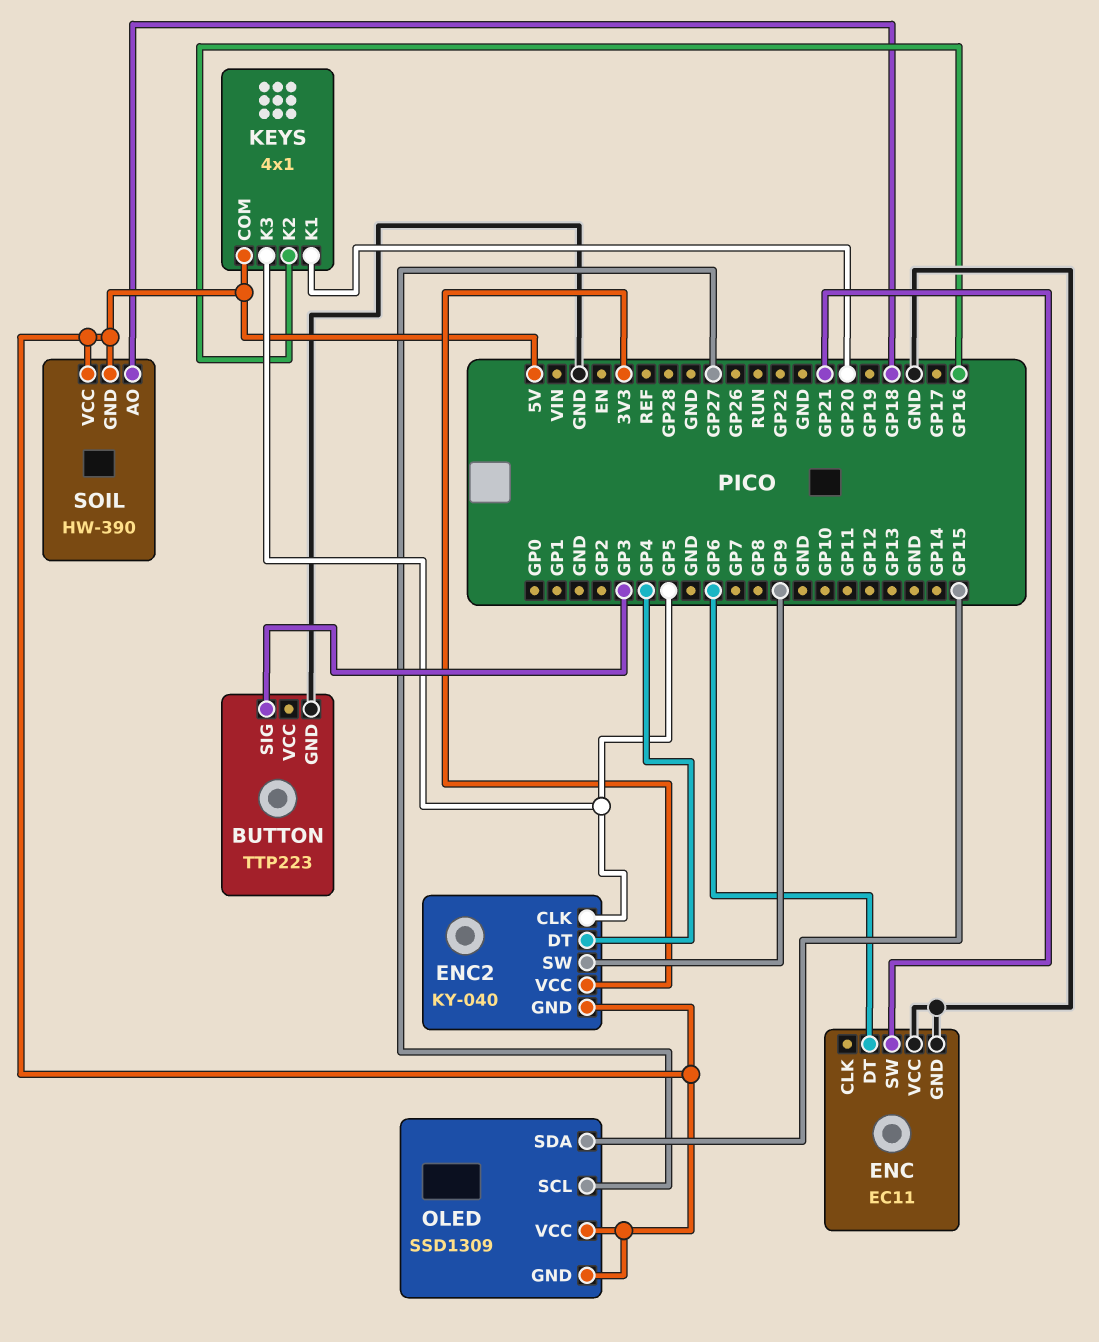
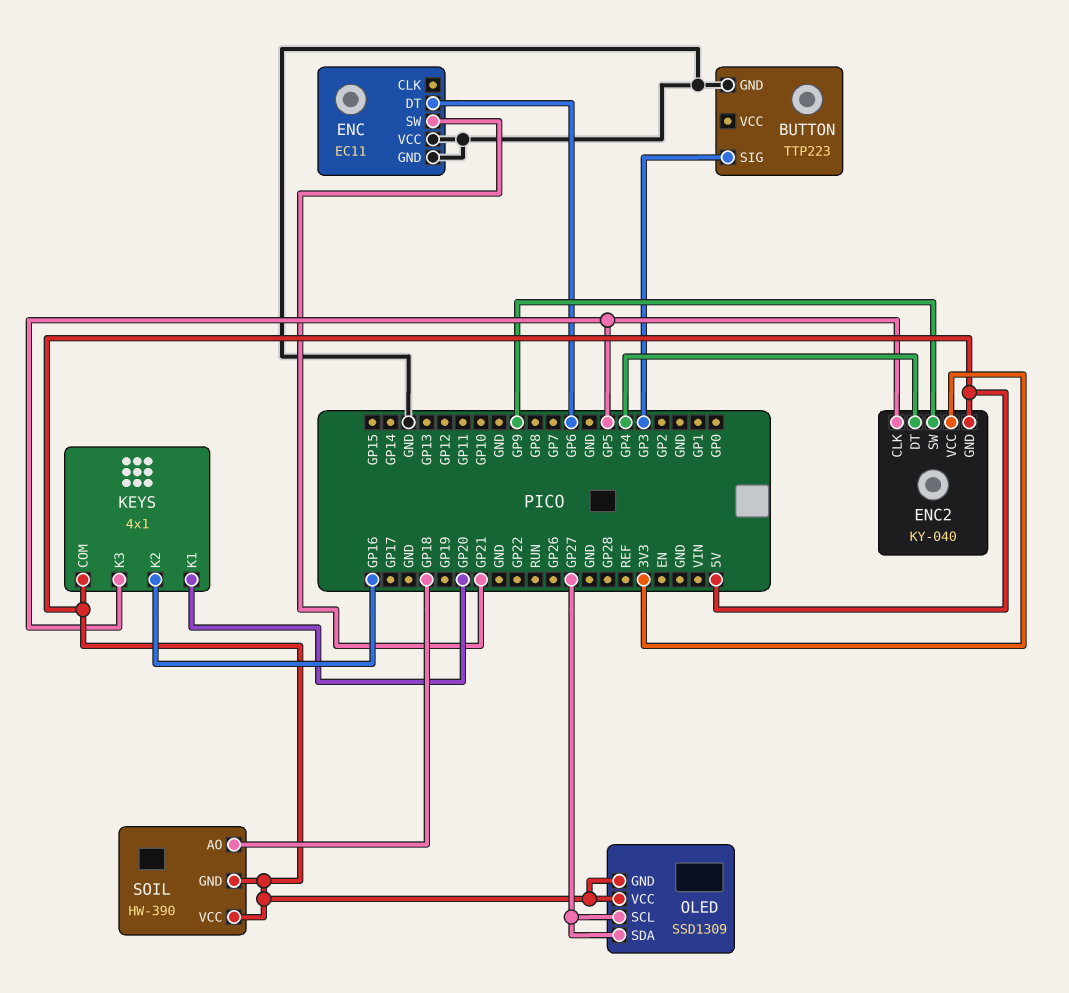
OLED pin SDA: GP15 -> GP27

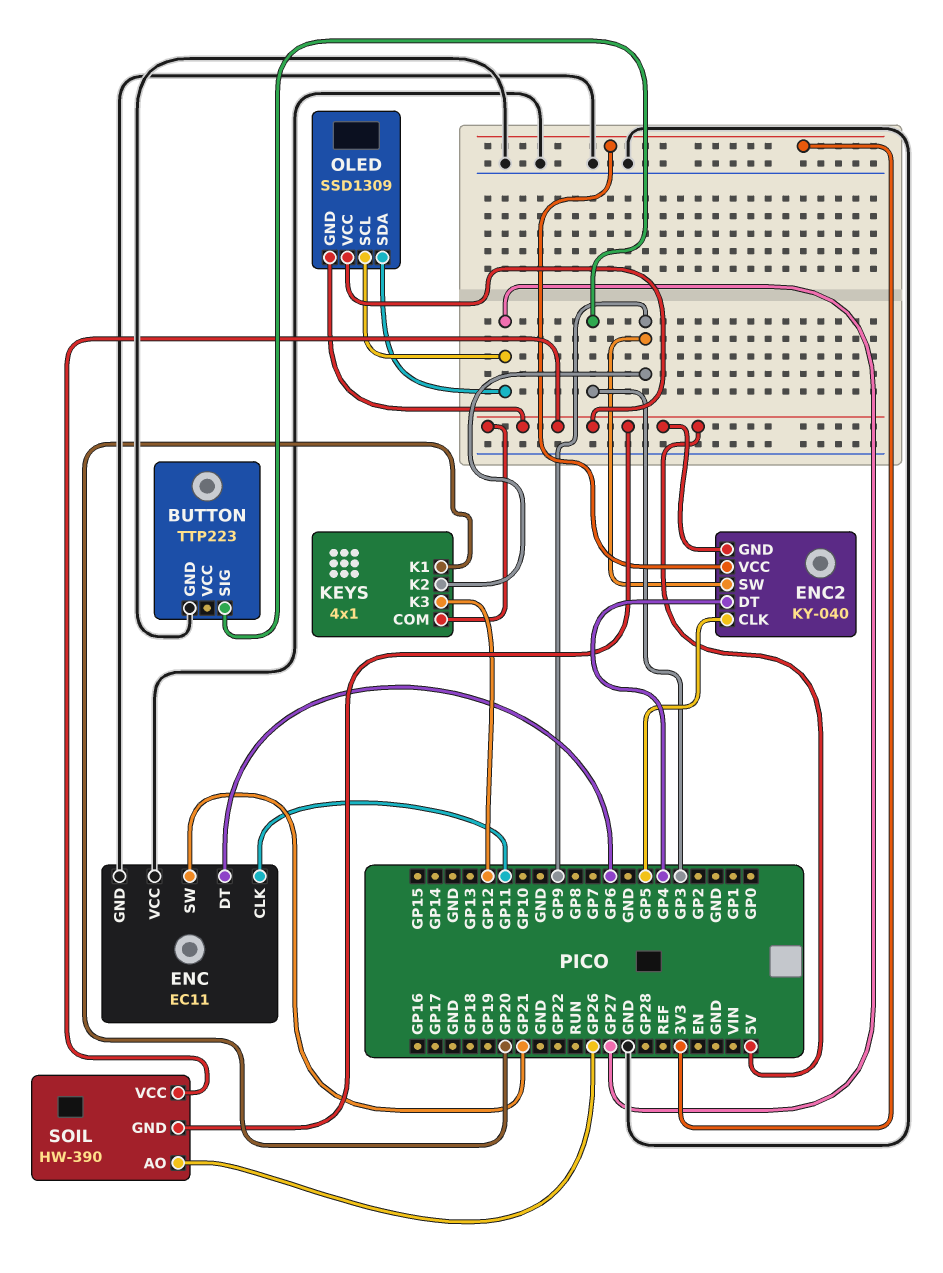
ENC pin CLK: none -> GP11
KEYS pin K2: GP16 -> GP9
KEYS pin K3: GP5 -> GP12
SOIL pin AO: GP18 -> GP26

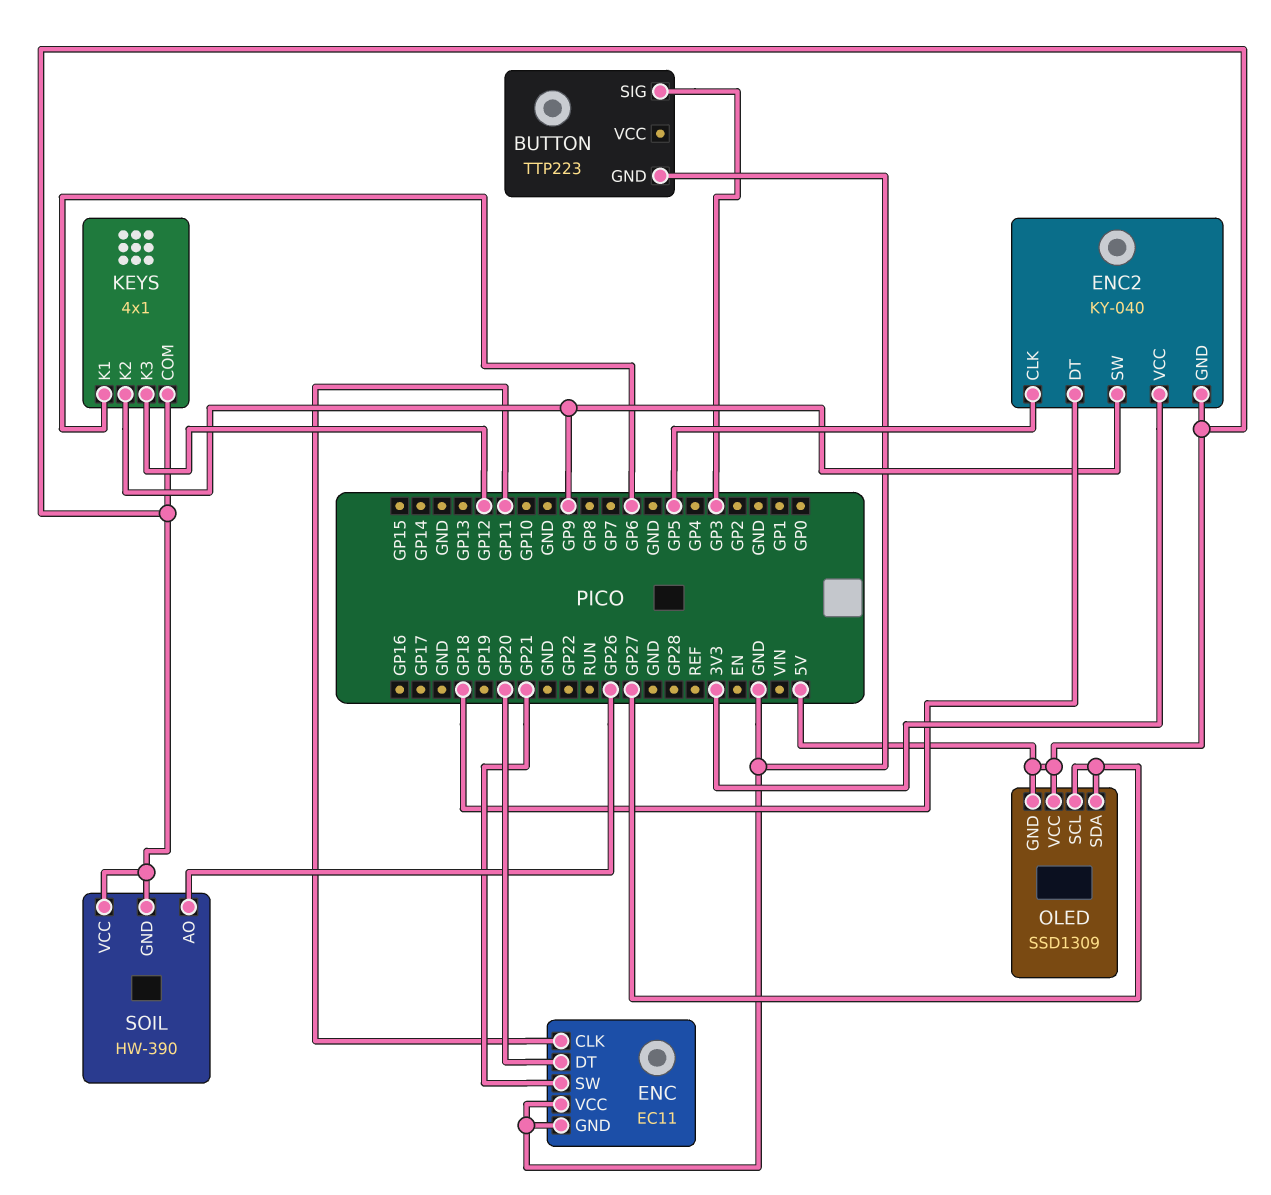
ENC pin DT: GP6 -> GP20
ENC2 pin DT: GP4 -> GP18
KEYS pin K1: GP20 -> GP6

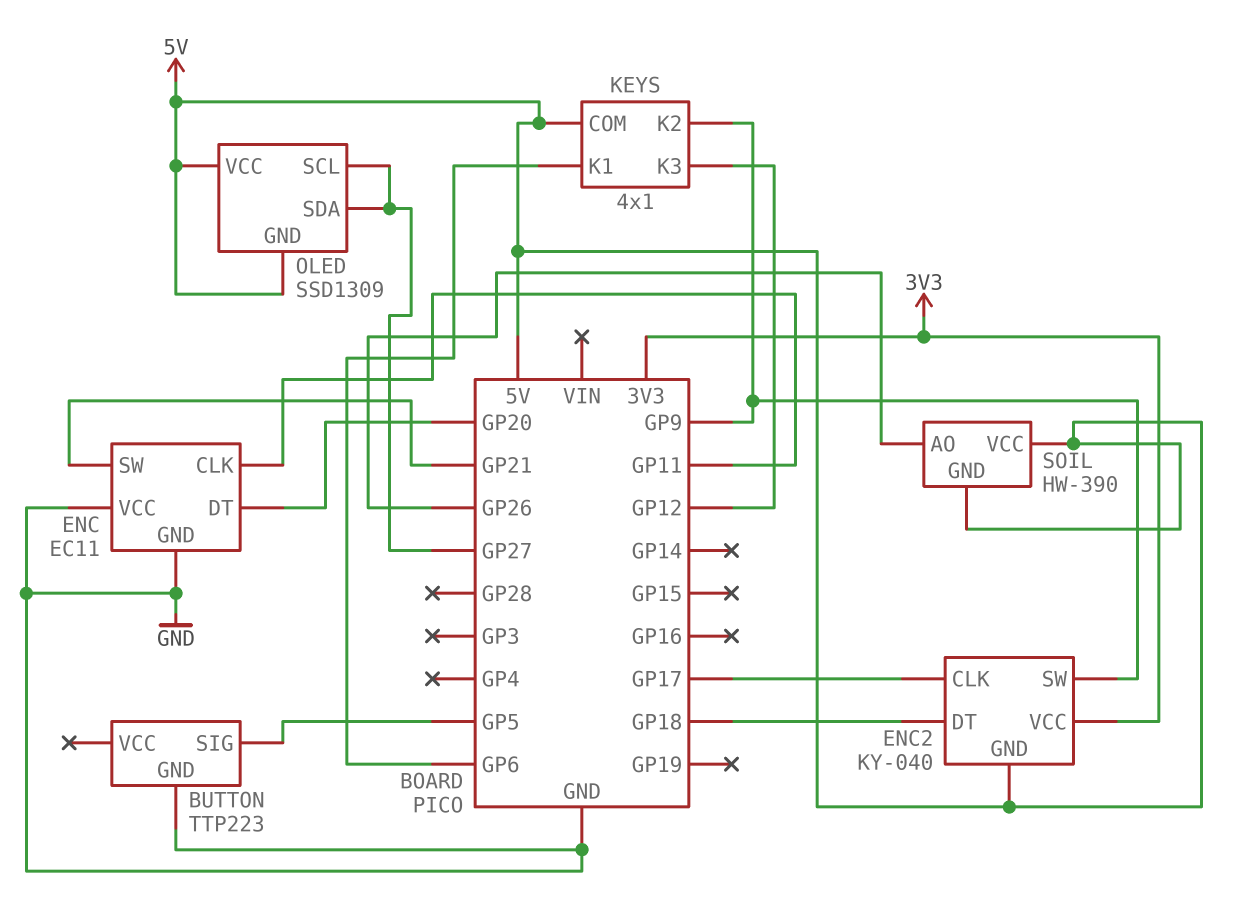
BUTTON pin SIG: GP3 -> GP5
ENC2 pin CLK: GP5 -> GP17

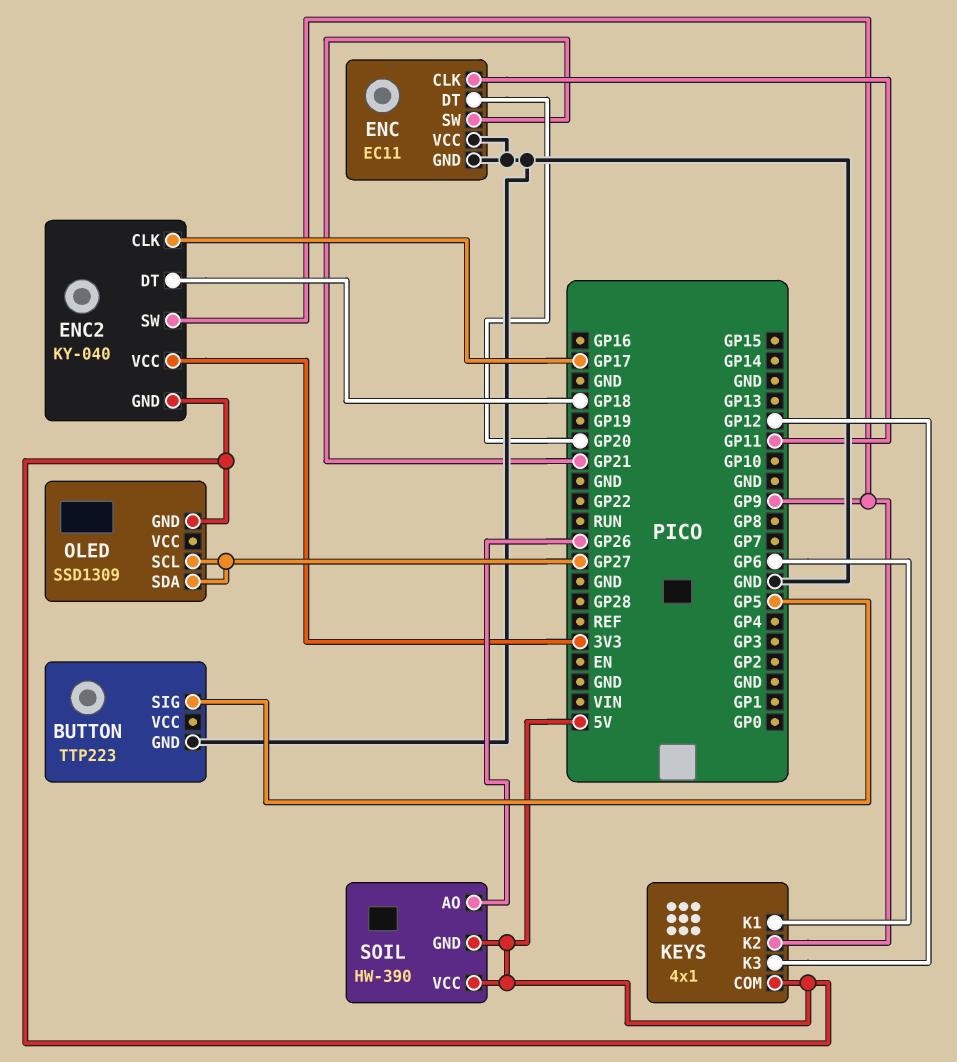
OLED pin VCC: 5V -> none

